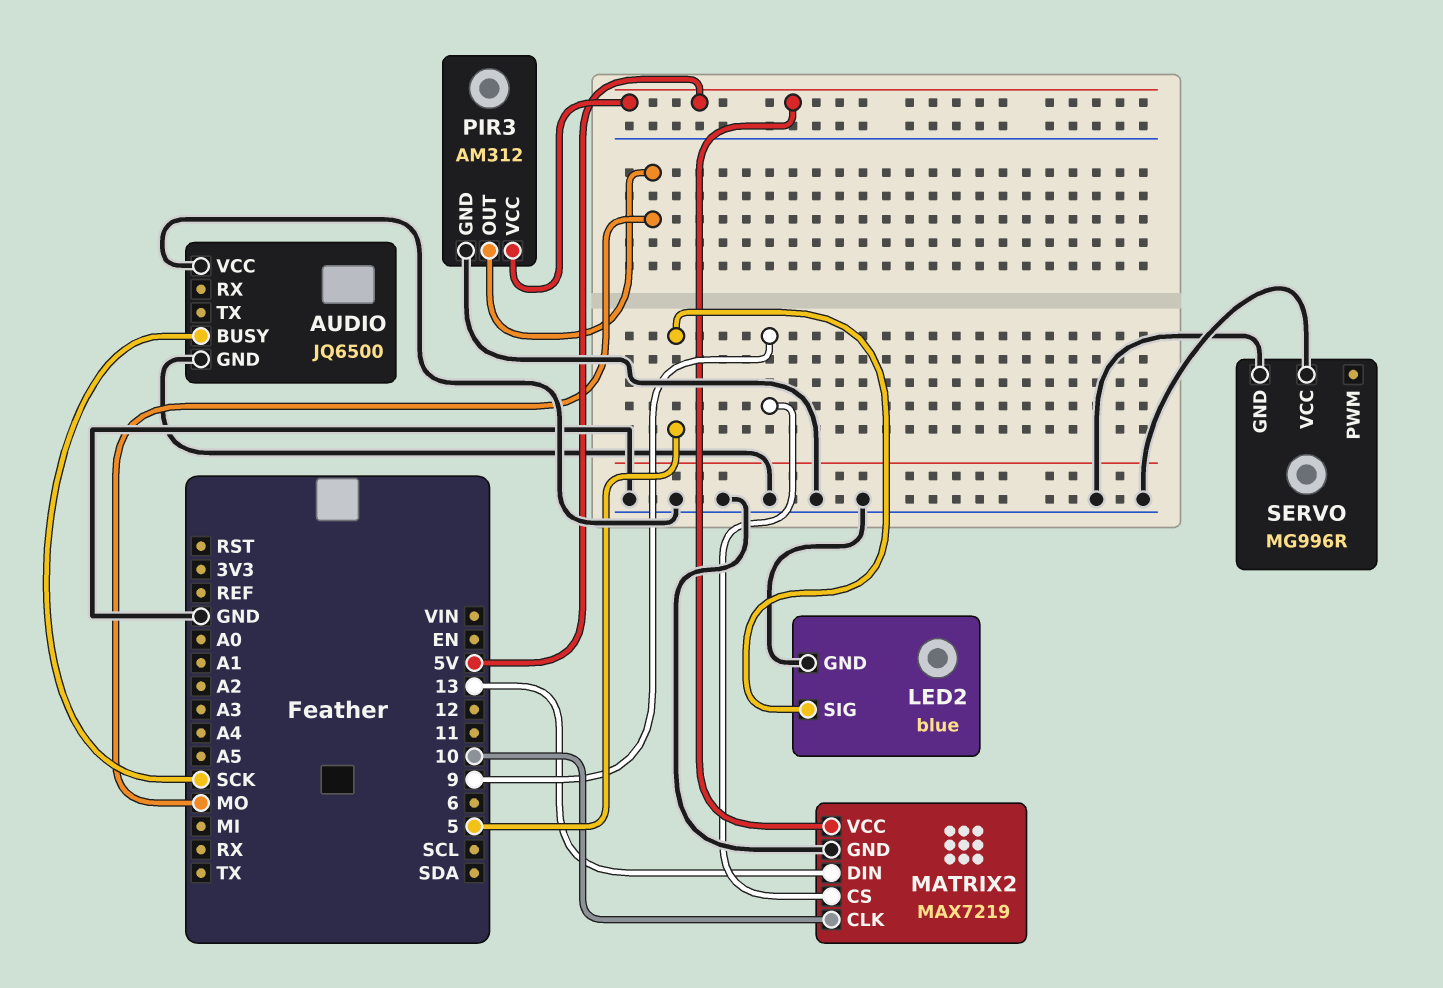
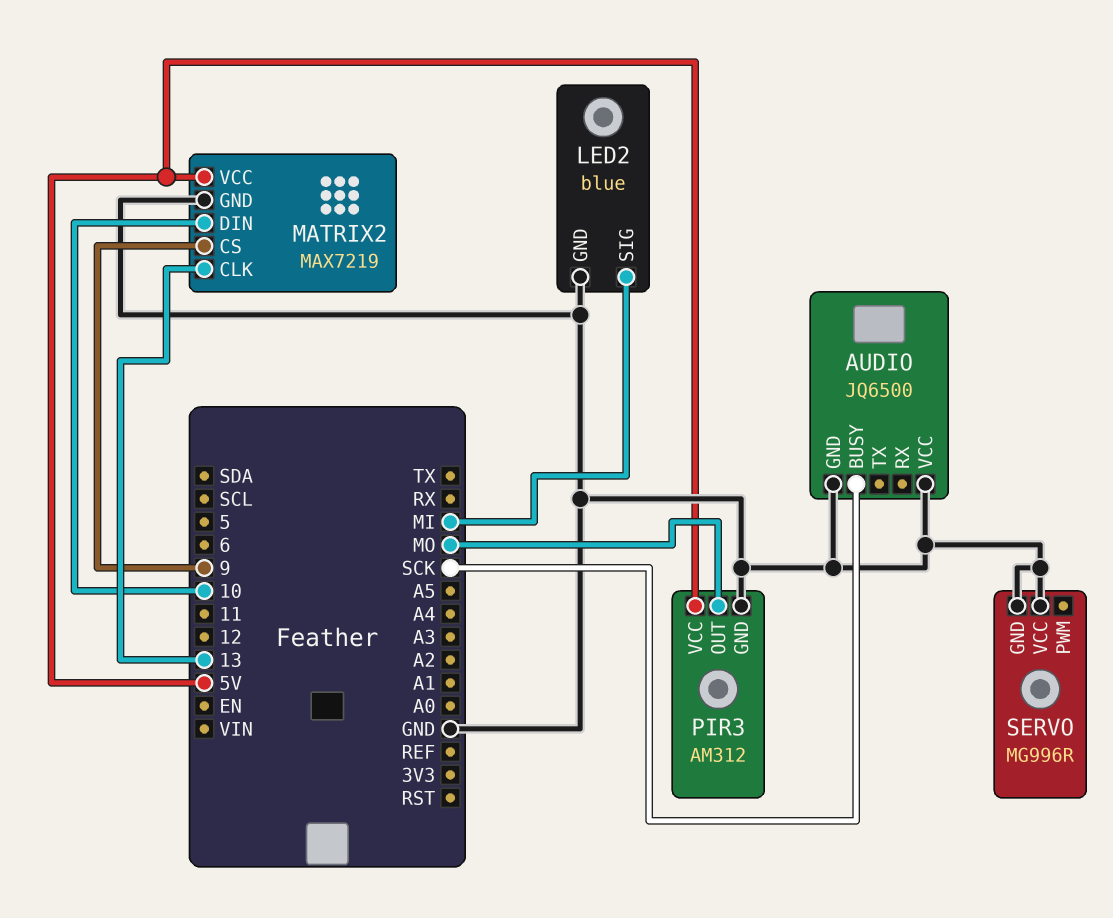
LED2 pin SIG: 5 -> MI
MATRIX2 pin CLK: 10 -> 13
MATRIX2 pin DIN: 13 -> 10

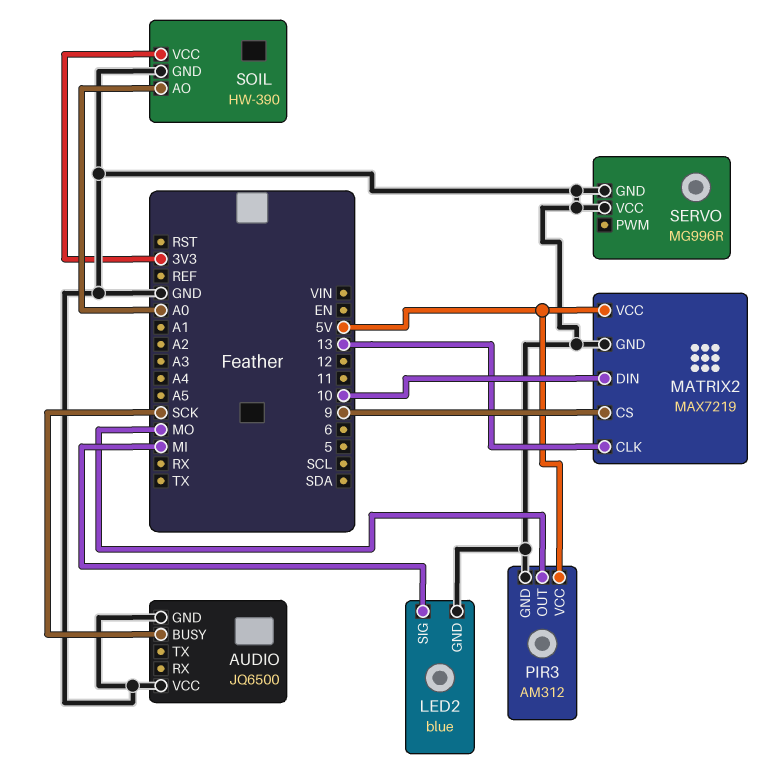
SOIL: none -> HW-390
SOIL pin AO: none -> A0
SOIL pin GND: none -> GND
SOIL pin VCC: none -> 3V3

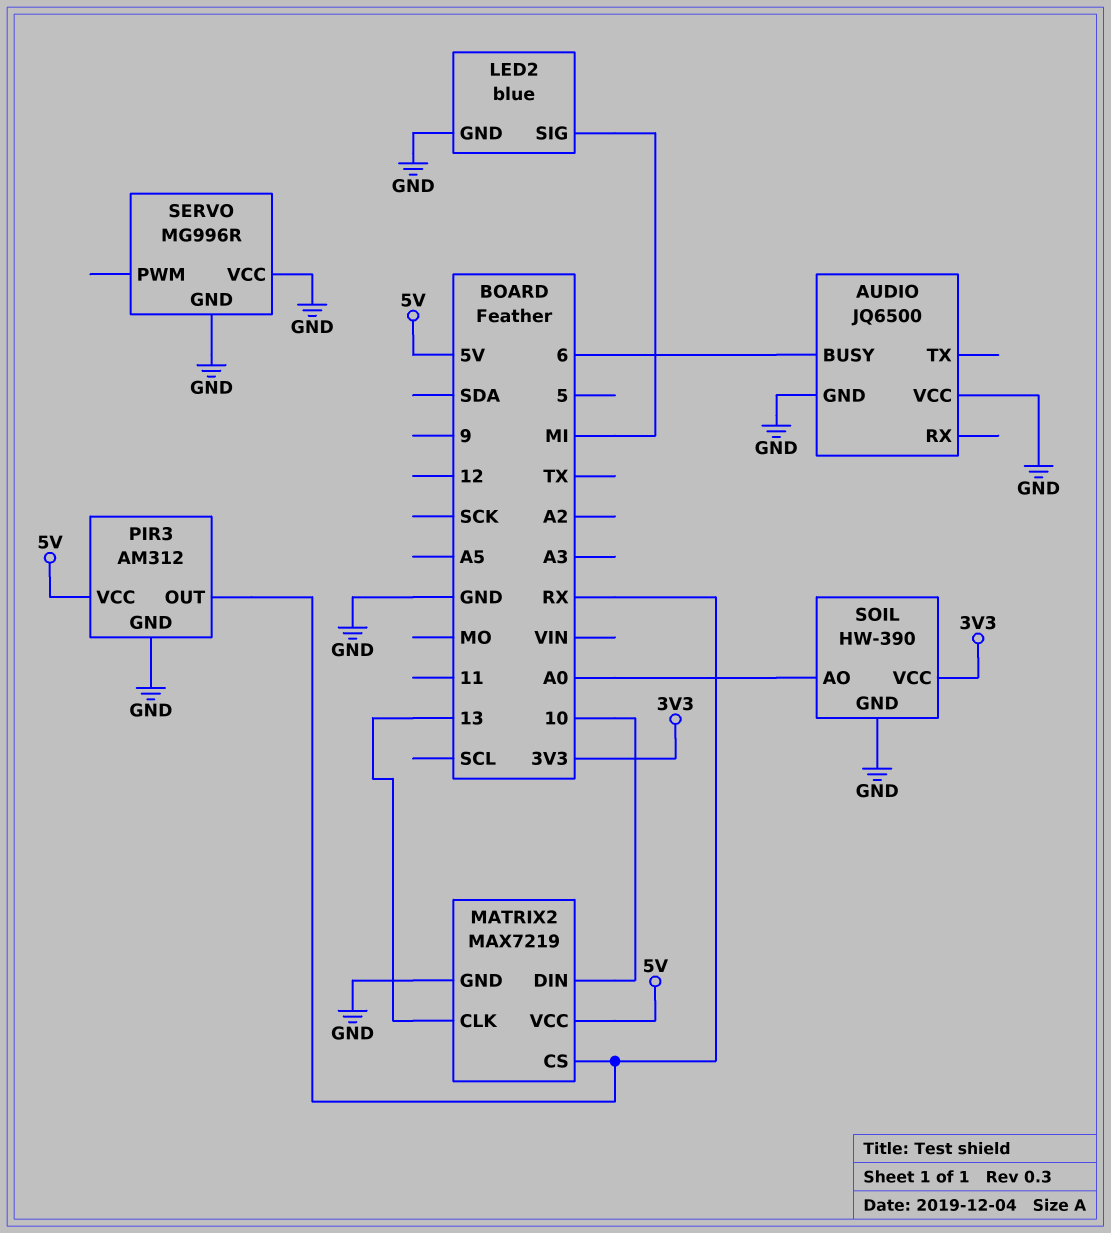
AUDIO pin BUSY: SCK -> 6
MATRIX2 pin CS: 9 -> RX
PIR3 pin OUT: MO -> RX

